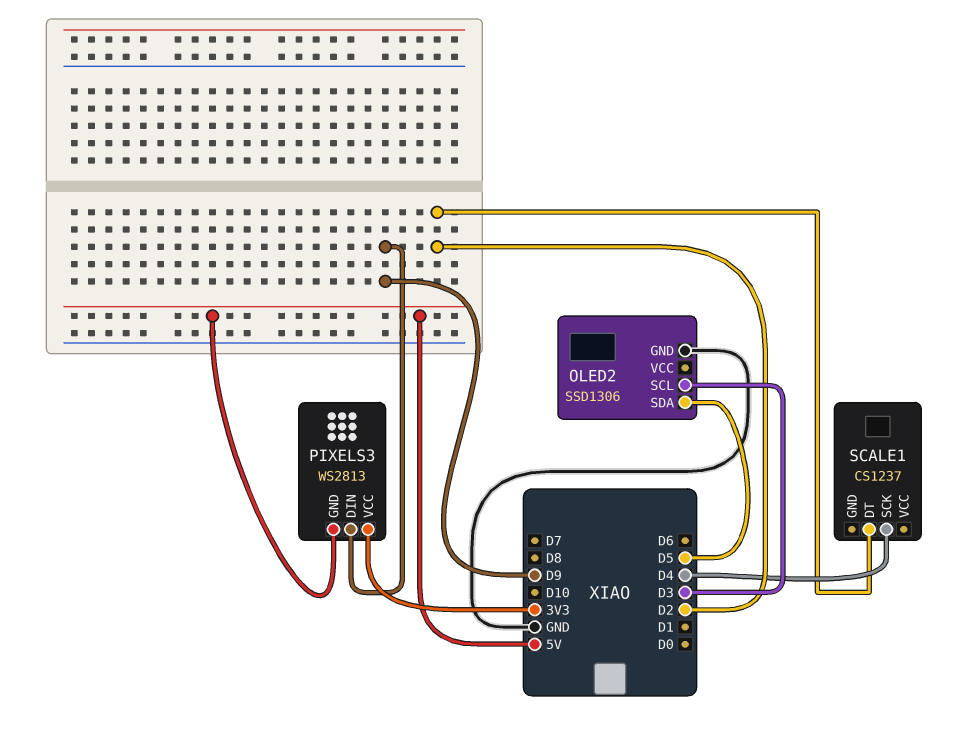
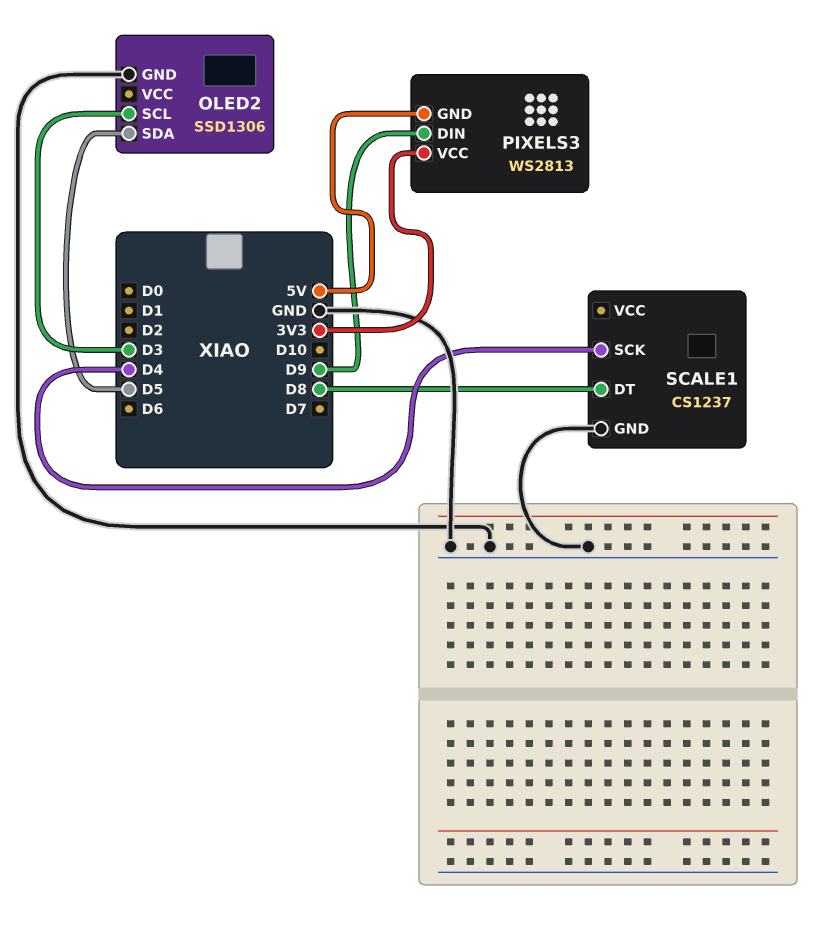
SCALE1 pin DT: D2 -> D8
SCALE1 pin GND: none -> GND

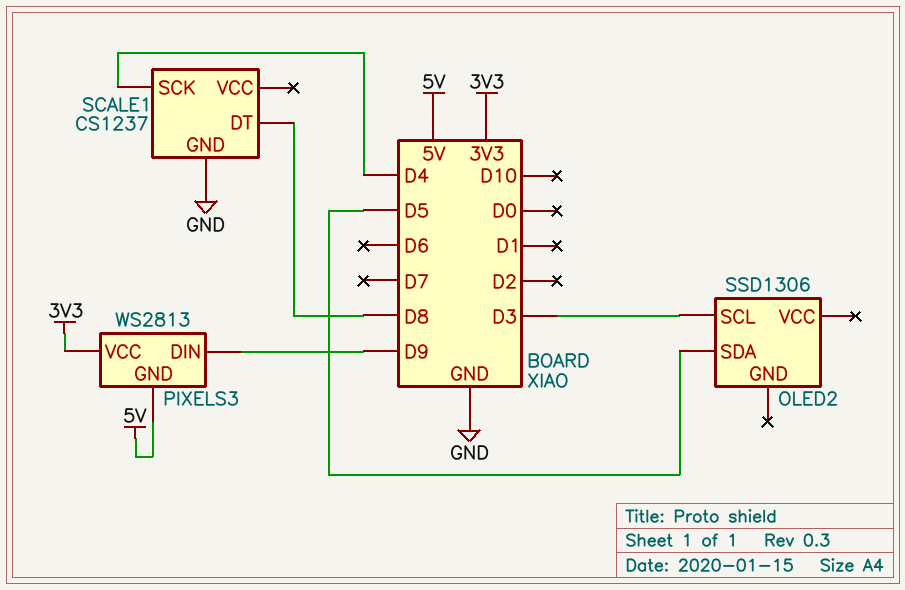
OLED2 pin GND: GND -> none

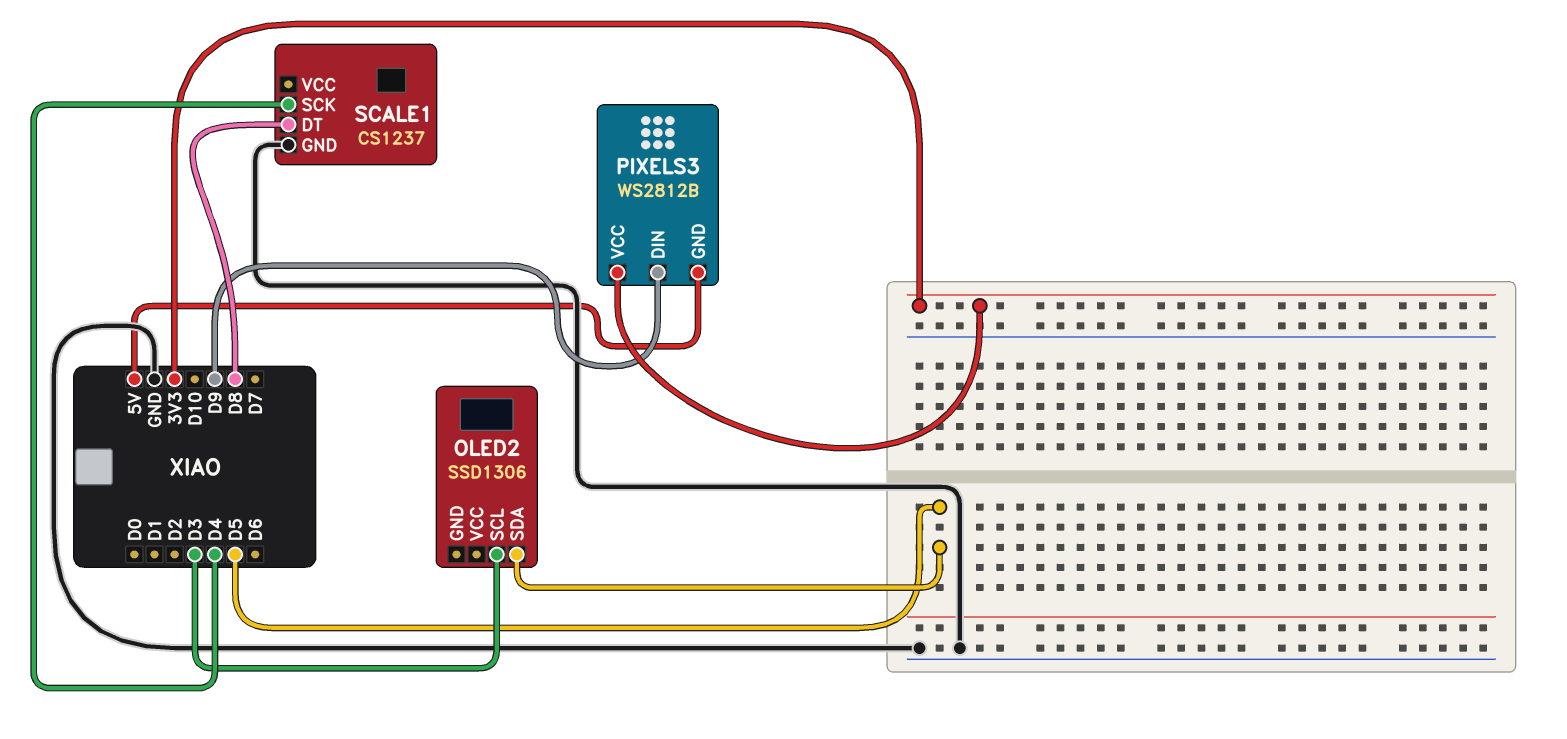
PIXELS3: WS2813 -> WS2812B

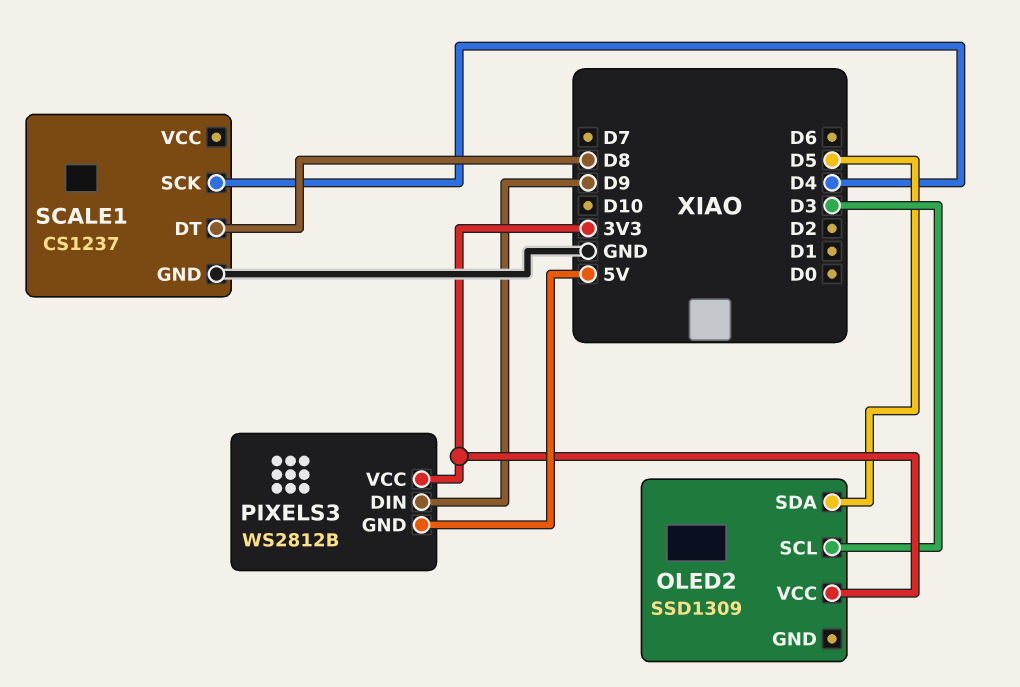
OLED2: SSD1306 -> SSD1309
OLED2 pin VCC: none -> 3V3

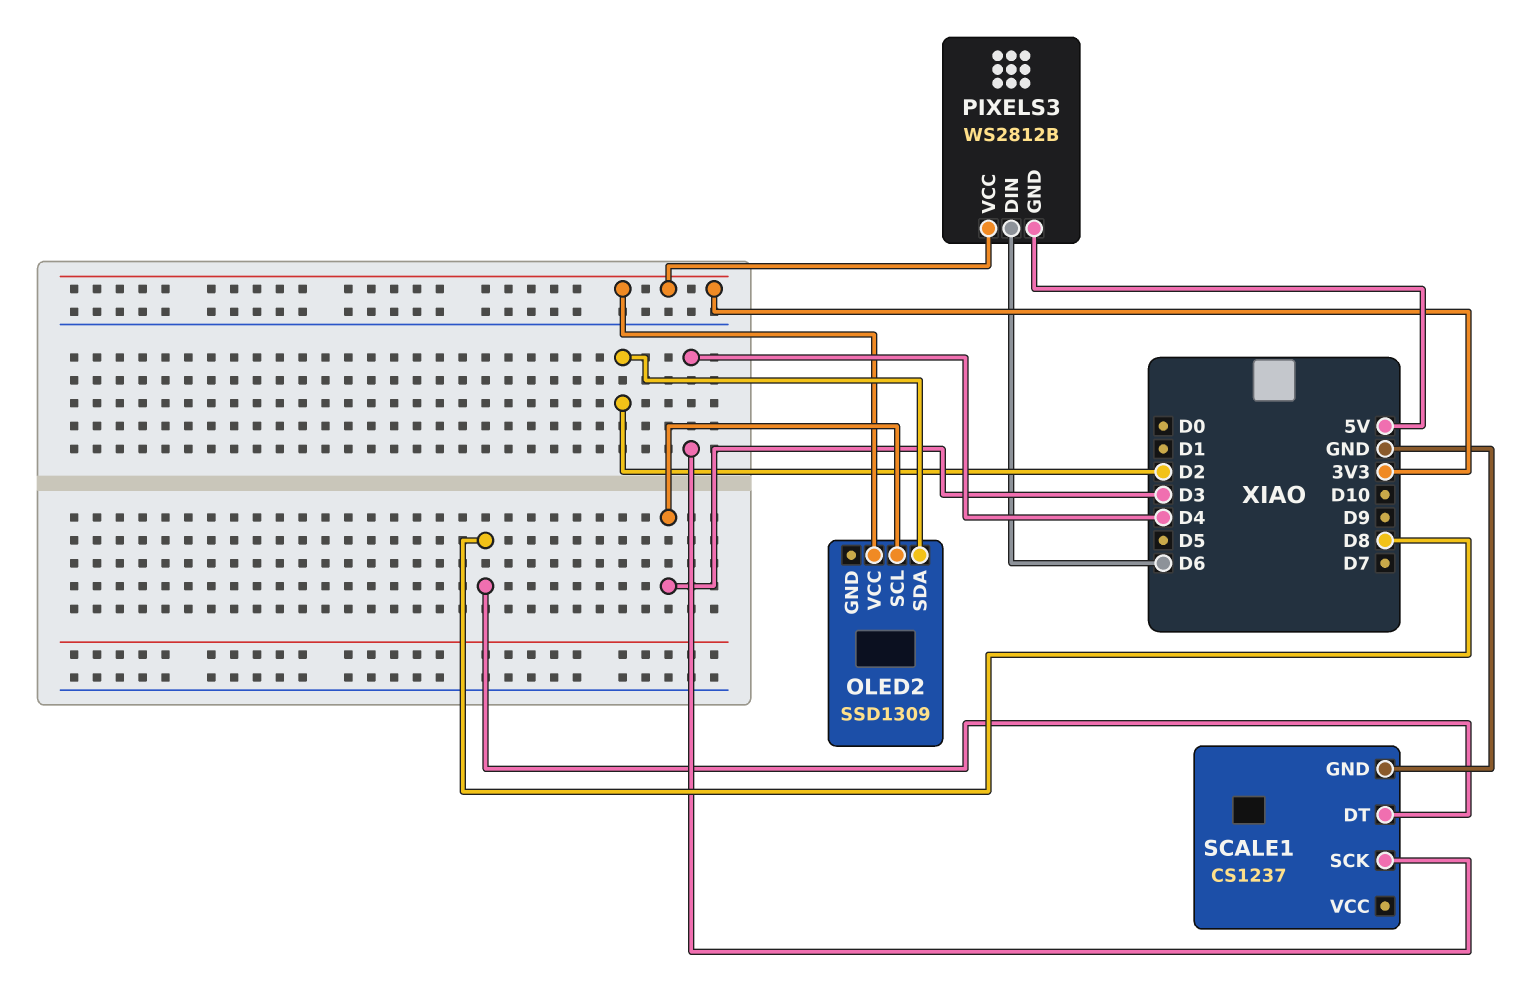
OLED2 pin SDA: D5 -> D2
PIXELS3 pin DIN: D9 -> D6

